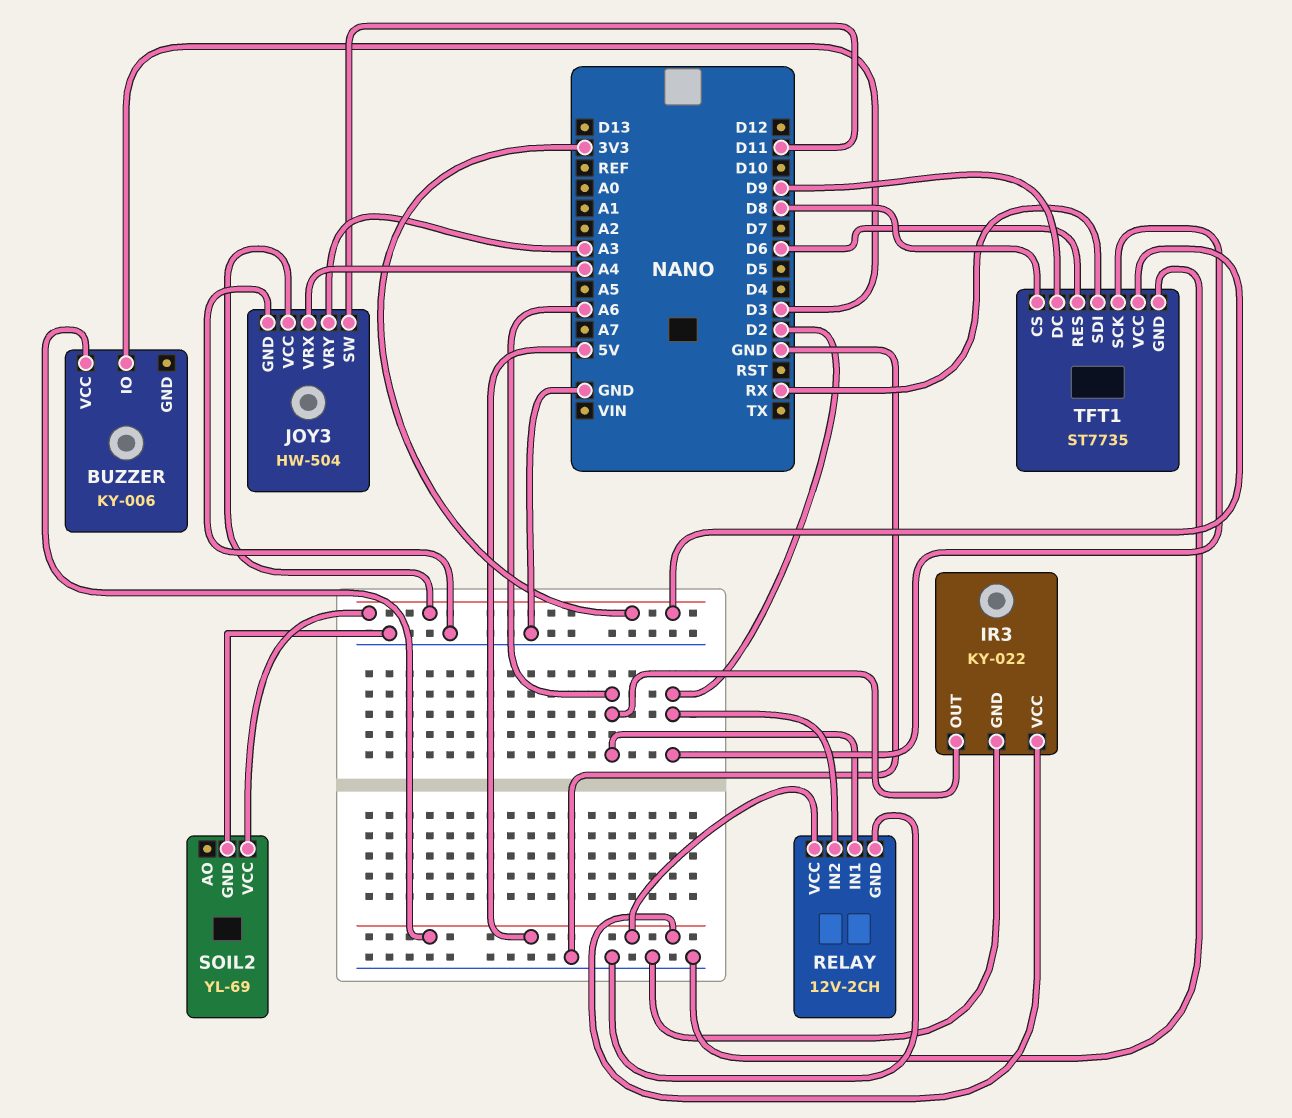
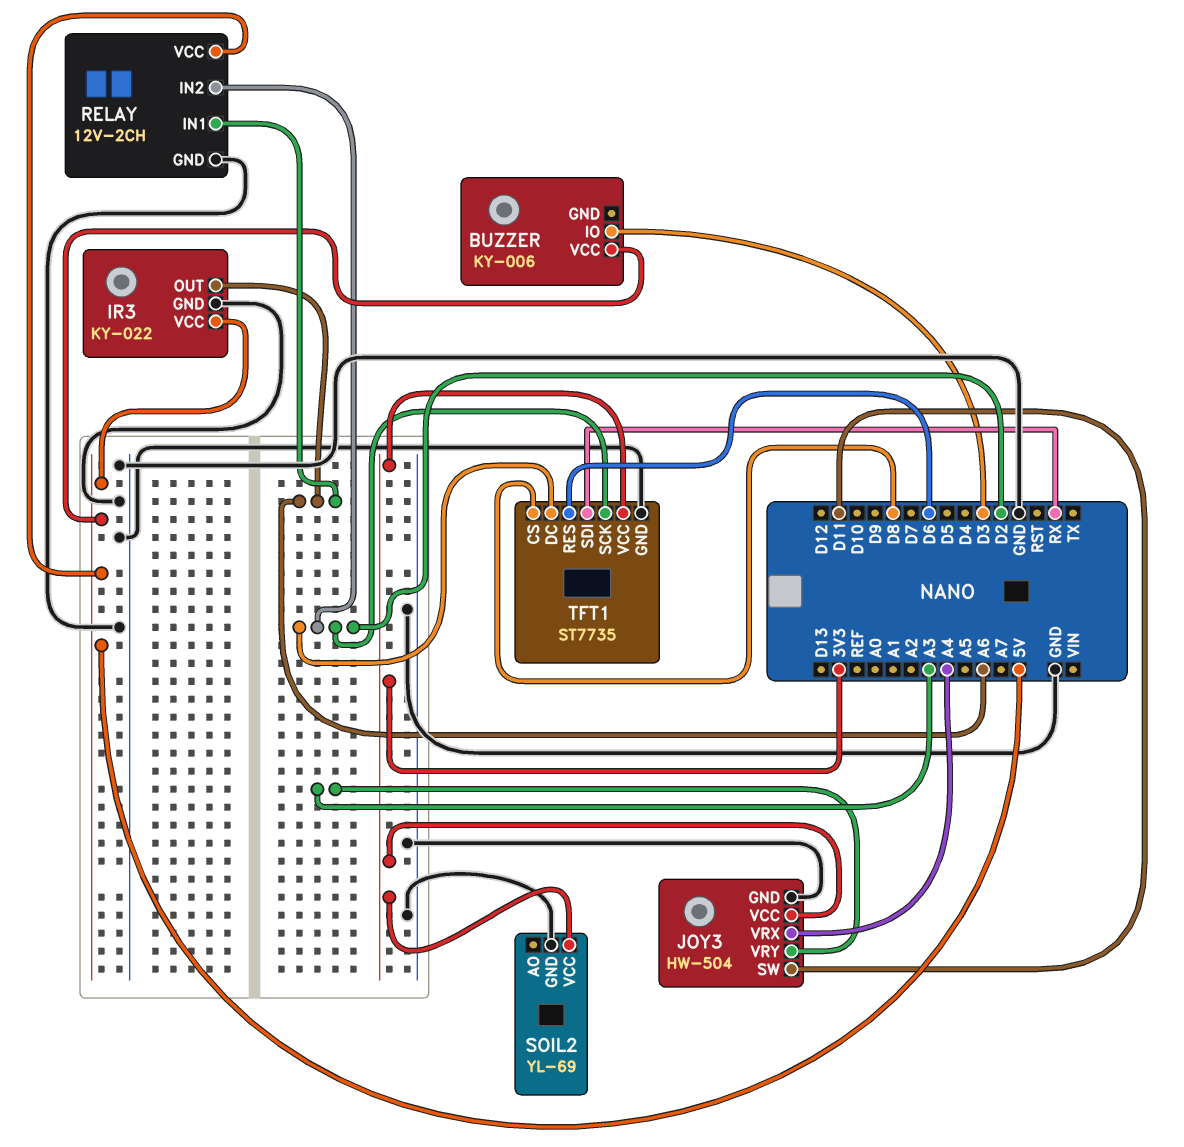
TFT1 pin DC: D9 -> D2

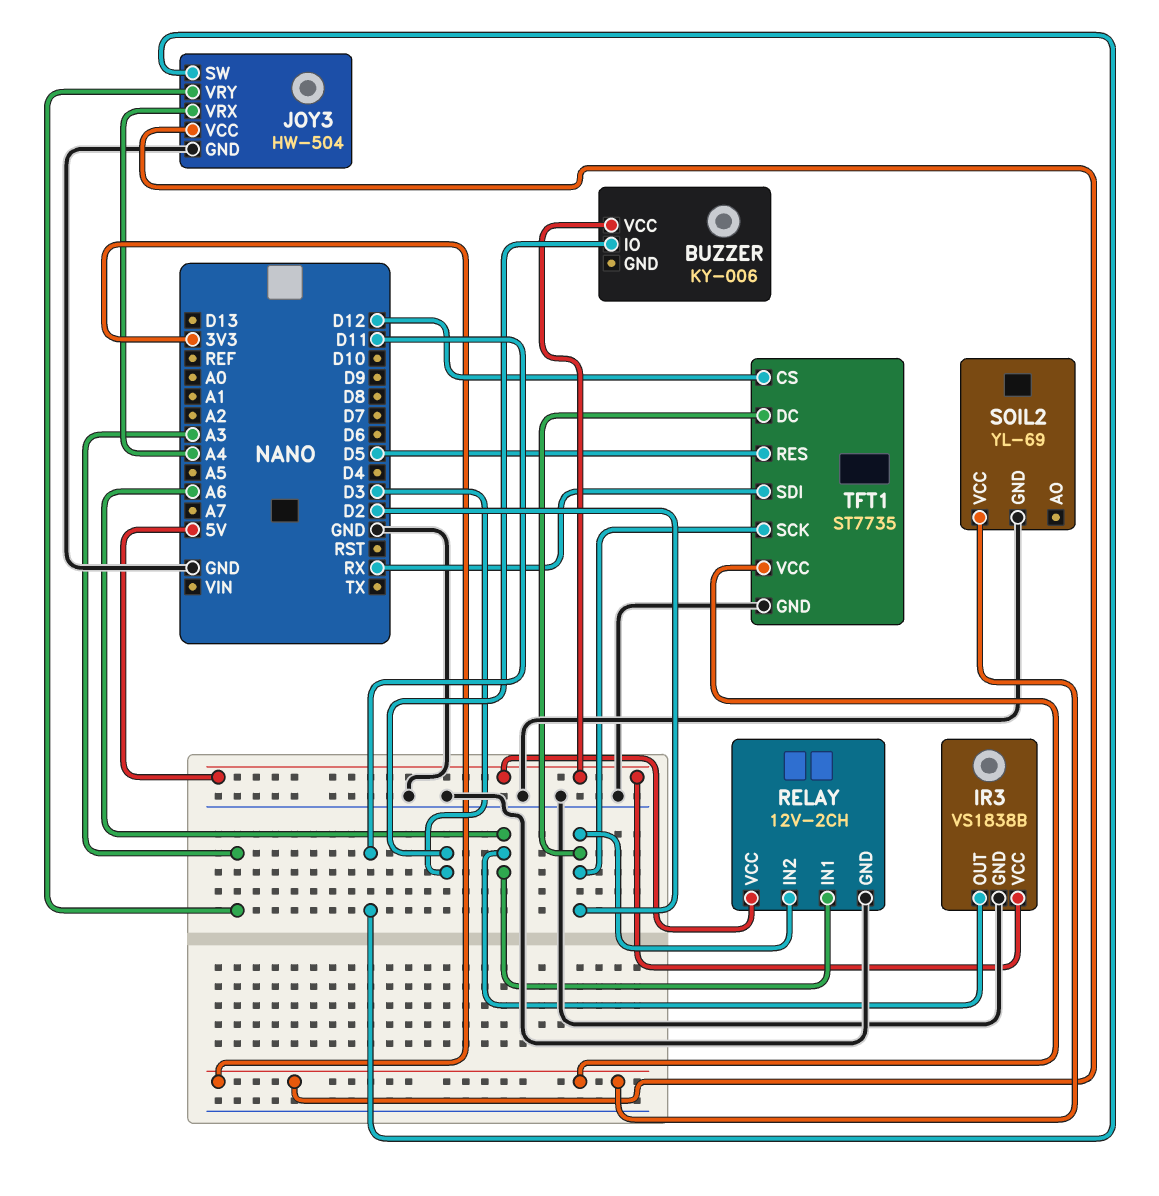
IR3: KY-022 -> VS1838B
TFT1 pin CS: D8 -> D12
TFT1 pin RES: D6 -> D5

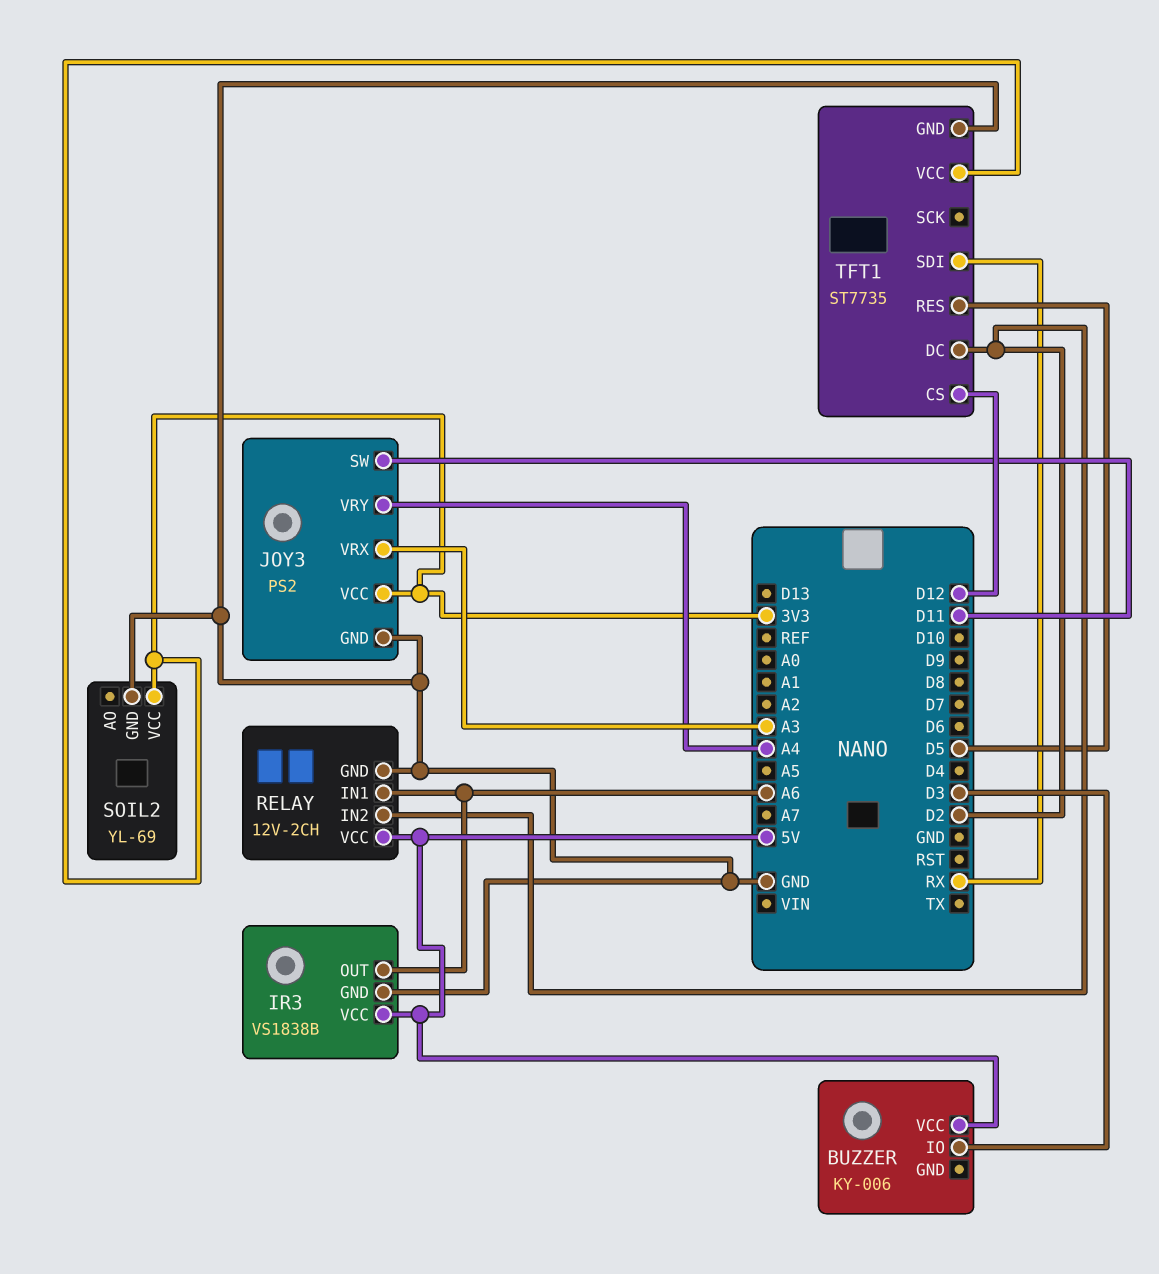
JOY3: HW-504 -> PS2
JOY3 pin VRX: A4 -> A3
JOY3 pin VRY: A3 -> A4
TFT1 pin SCK: D2 -> none

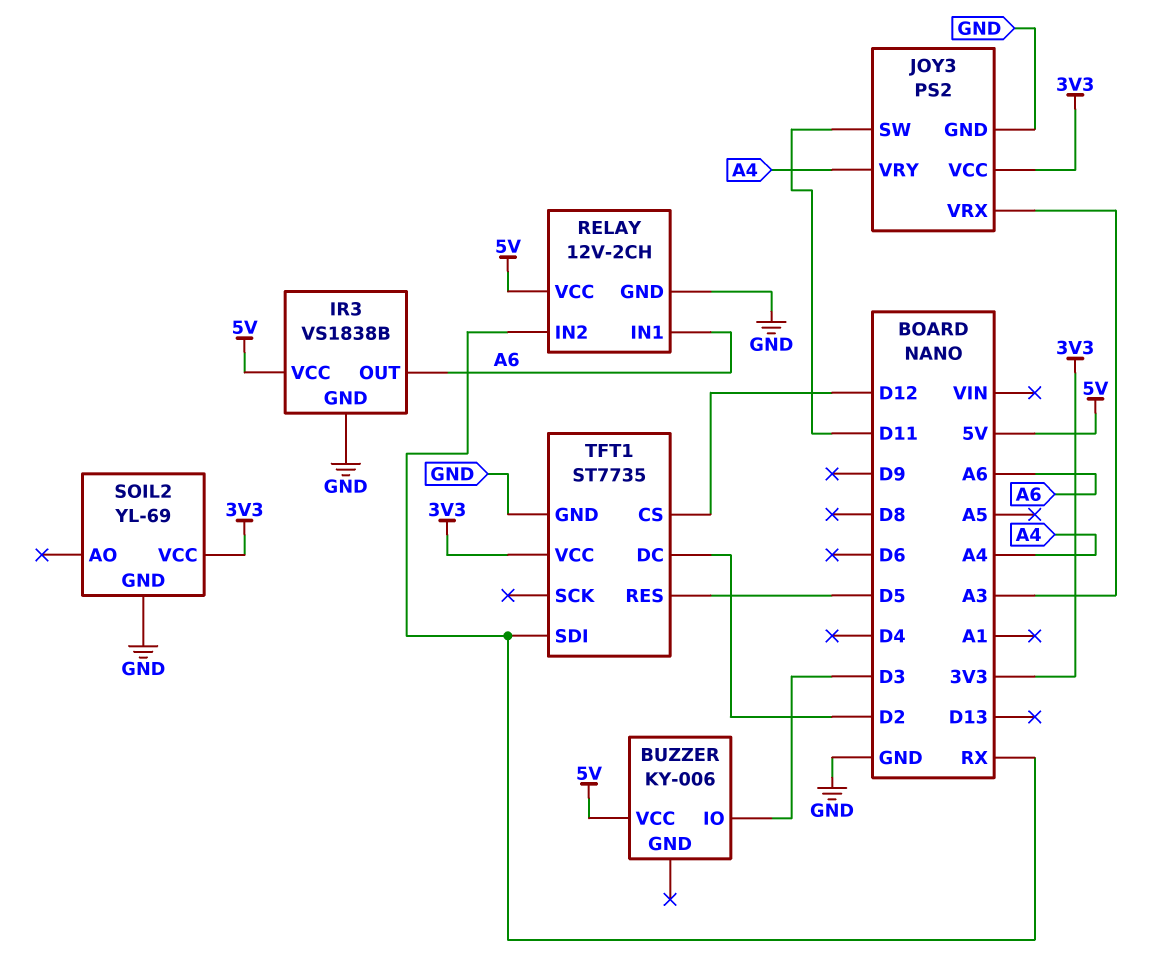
RELAY pin IN2: D2 -> RX

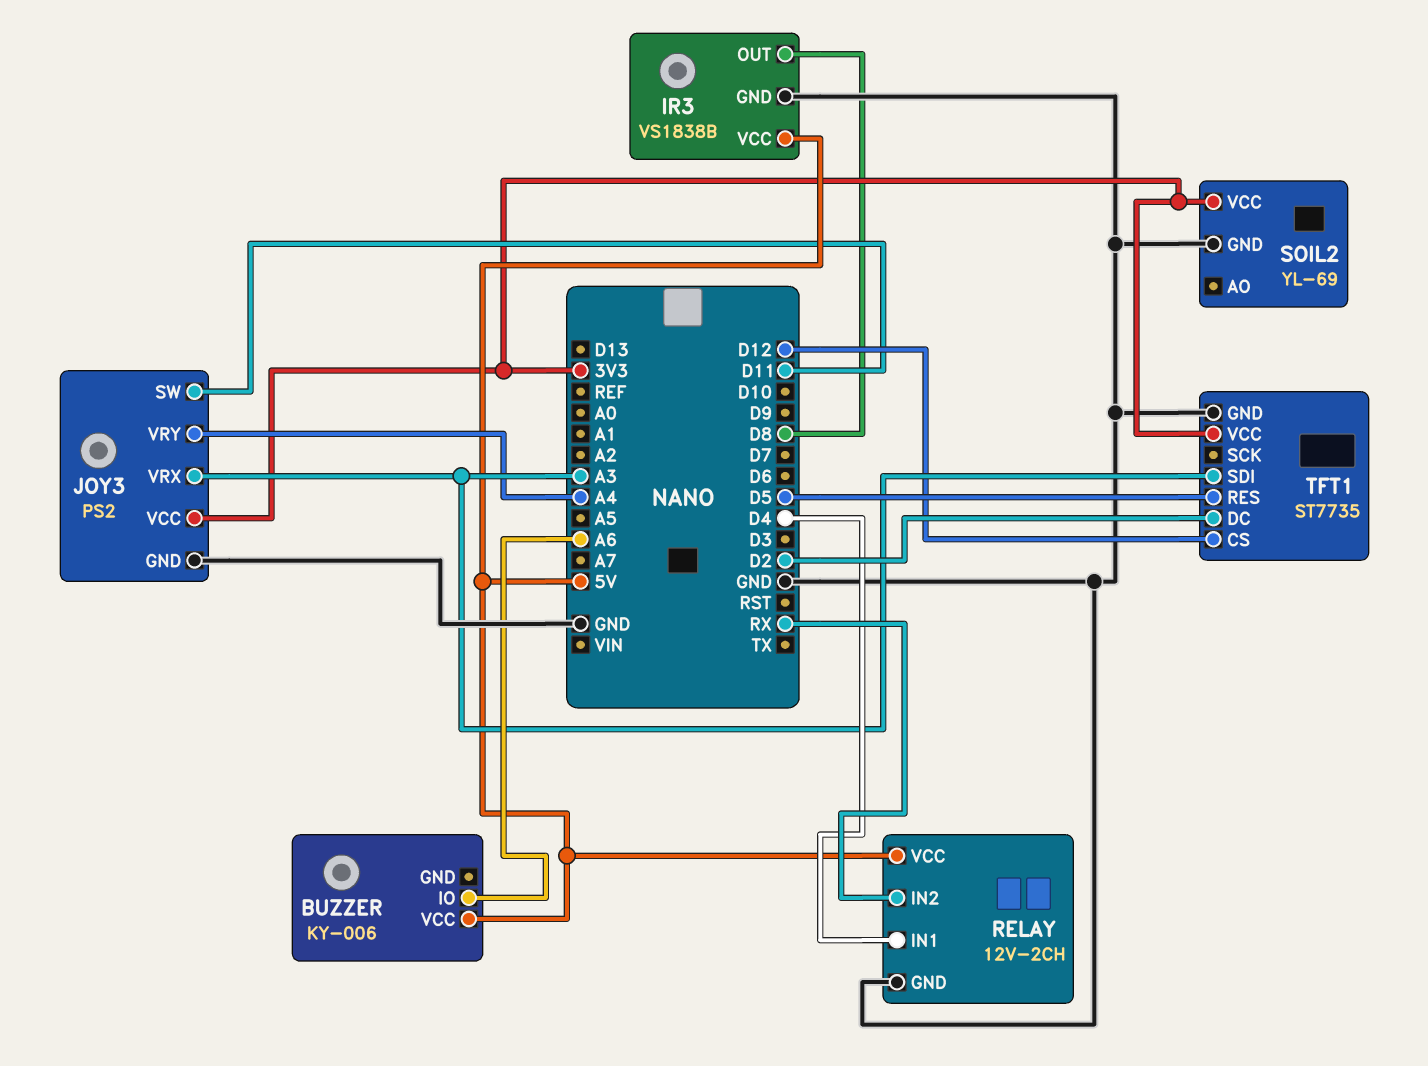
BUZZER pin IO: D3 -> A6
IR3 pin OUT: A6 -> D8
RELAY pin IN1: A6 -> D4
TFT1 pin SDI: RX -> A3

